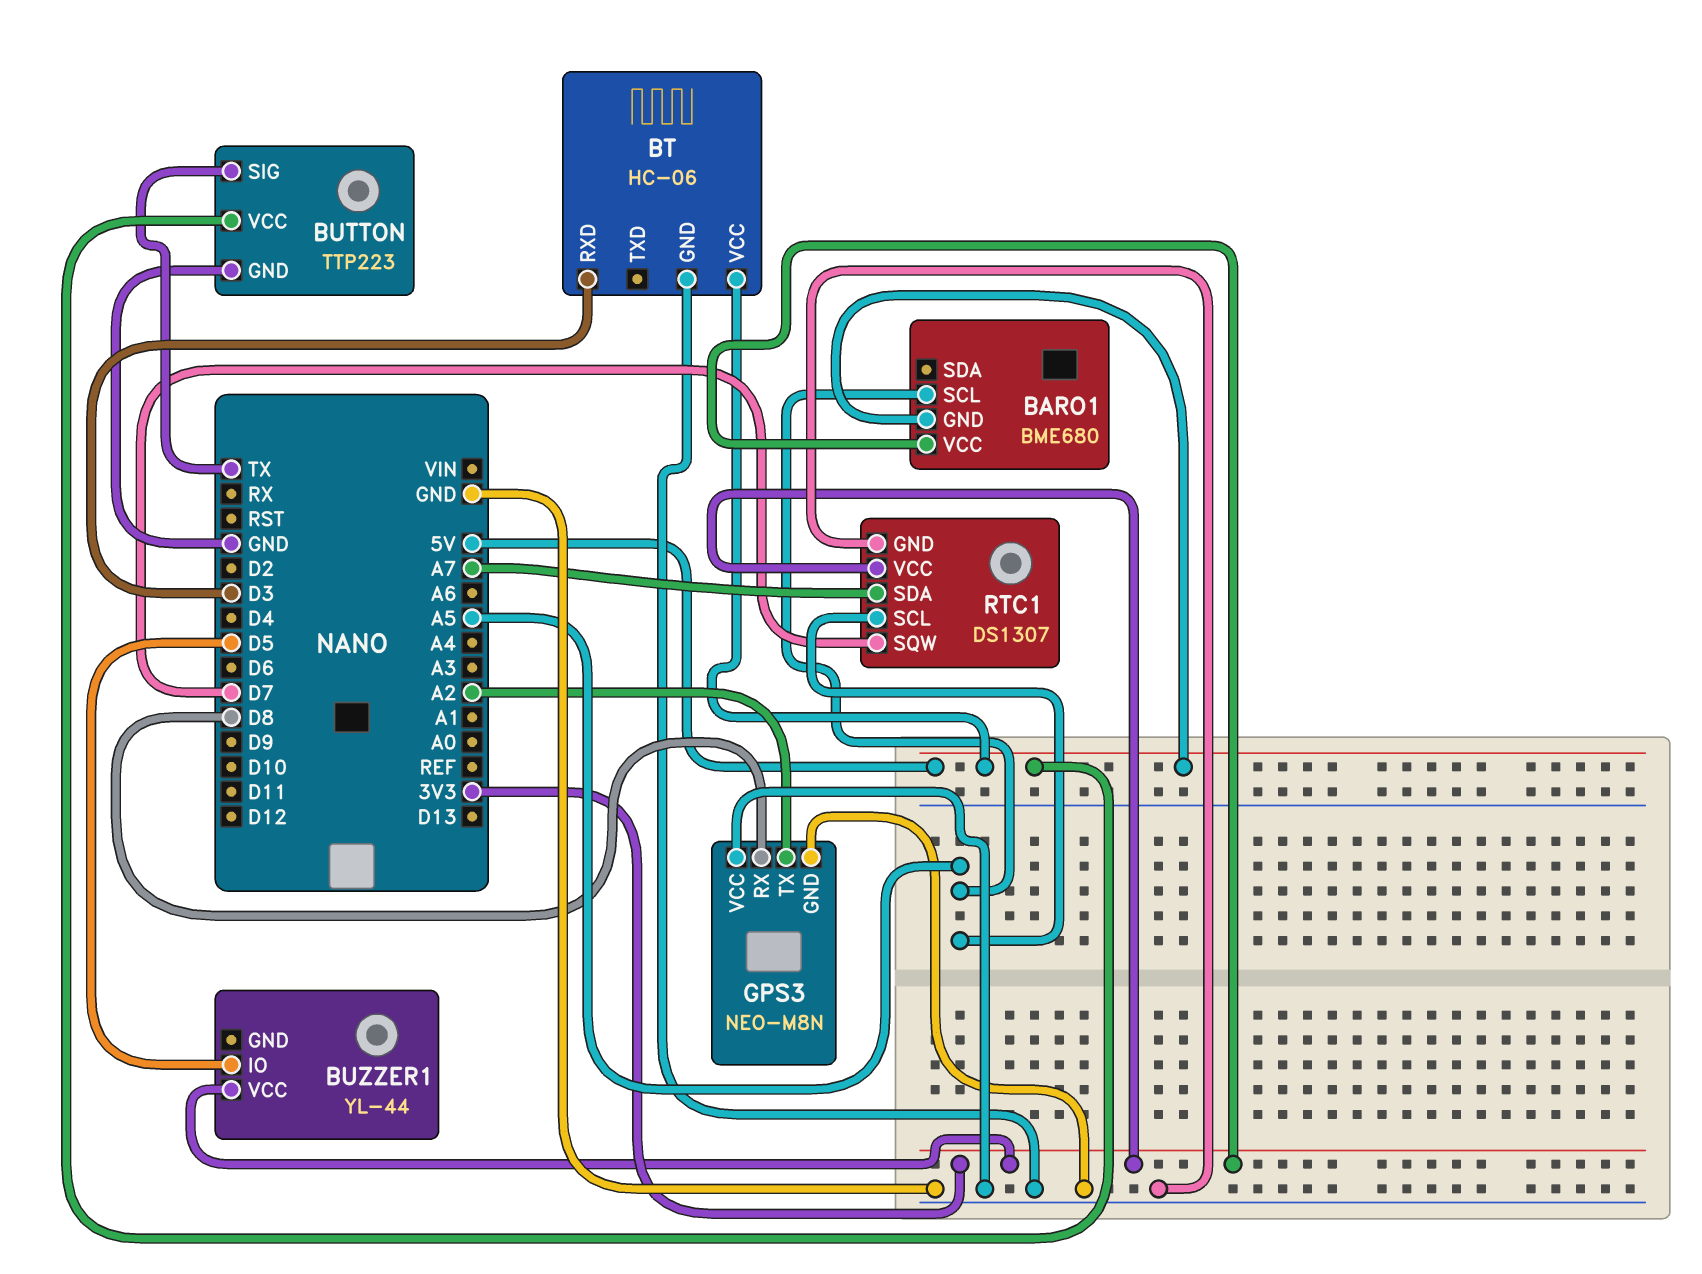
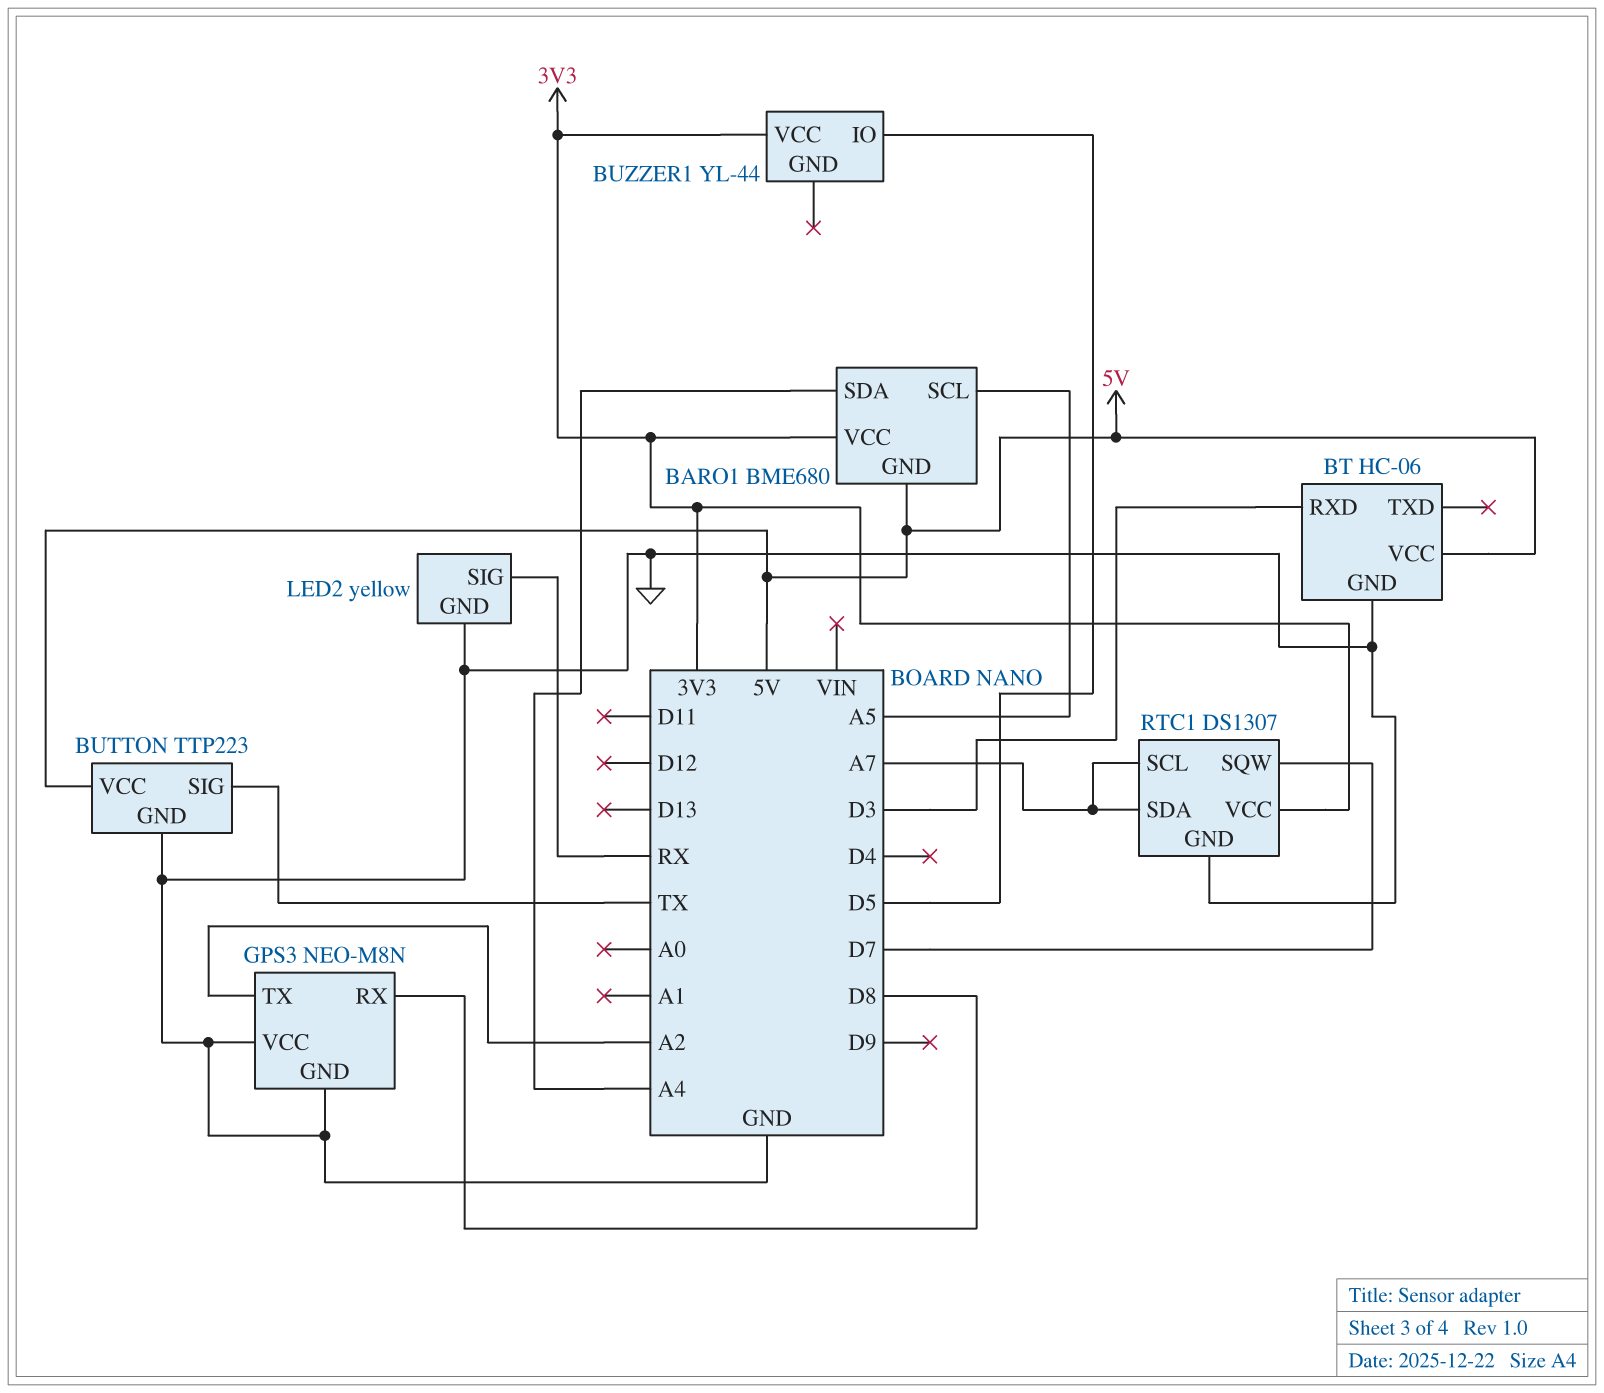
BARO1 pin SDA: none -> A4
LED2: none -> yellow
LED2 pin GND: none -> GND
LED2 pin SIG: none -> RX
RTC1 pin SCL: A5 -> A7

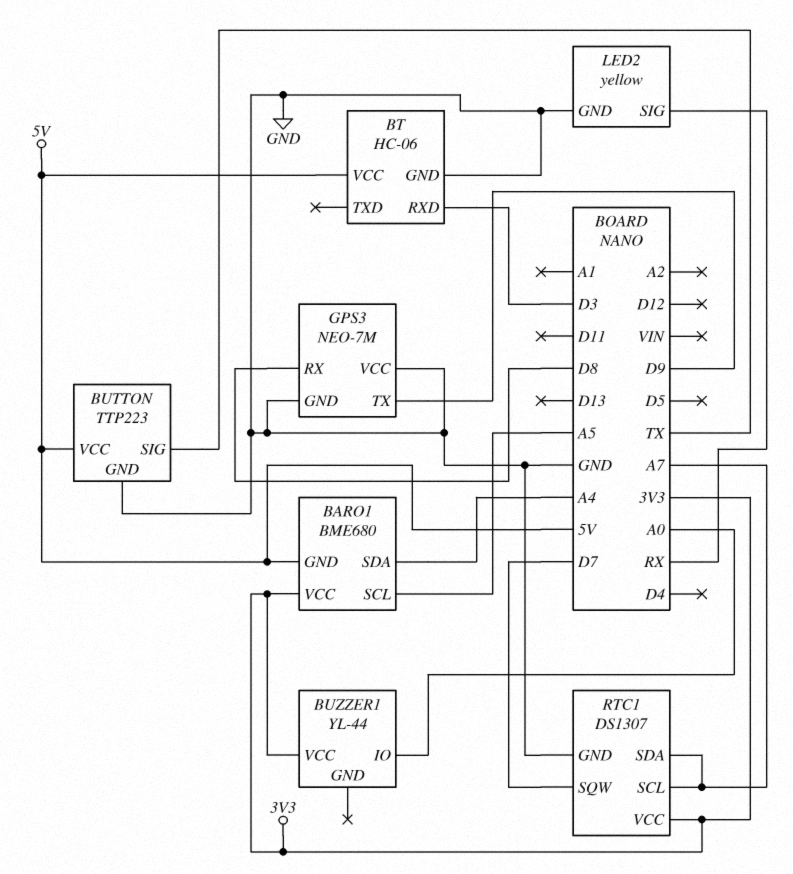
BUZZER1 pin IO: D5 -> A0
GPS3: NEO-M8N -> NEO-7M
GPS3 pin TX: A2 -> D9

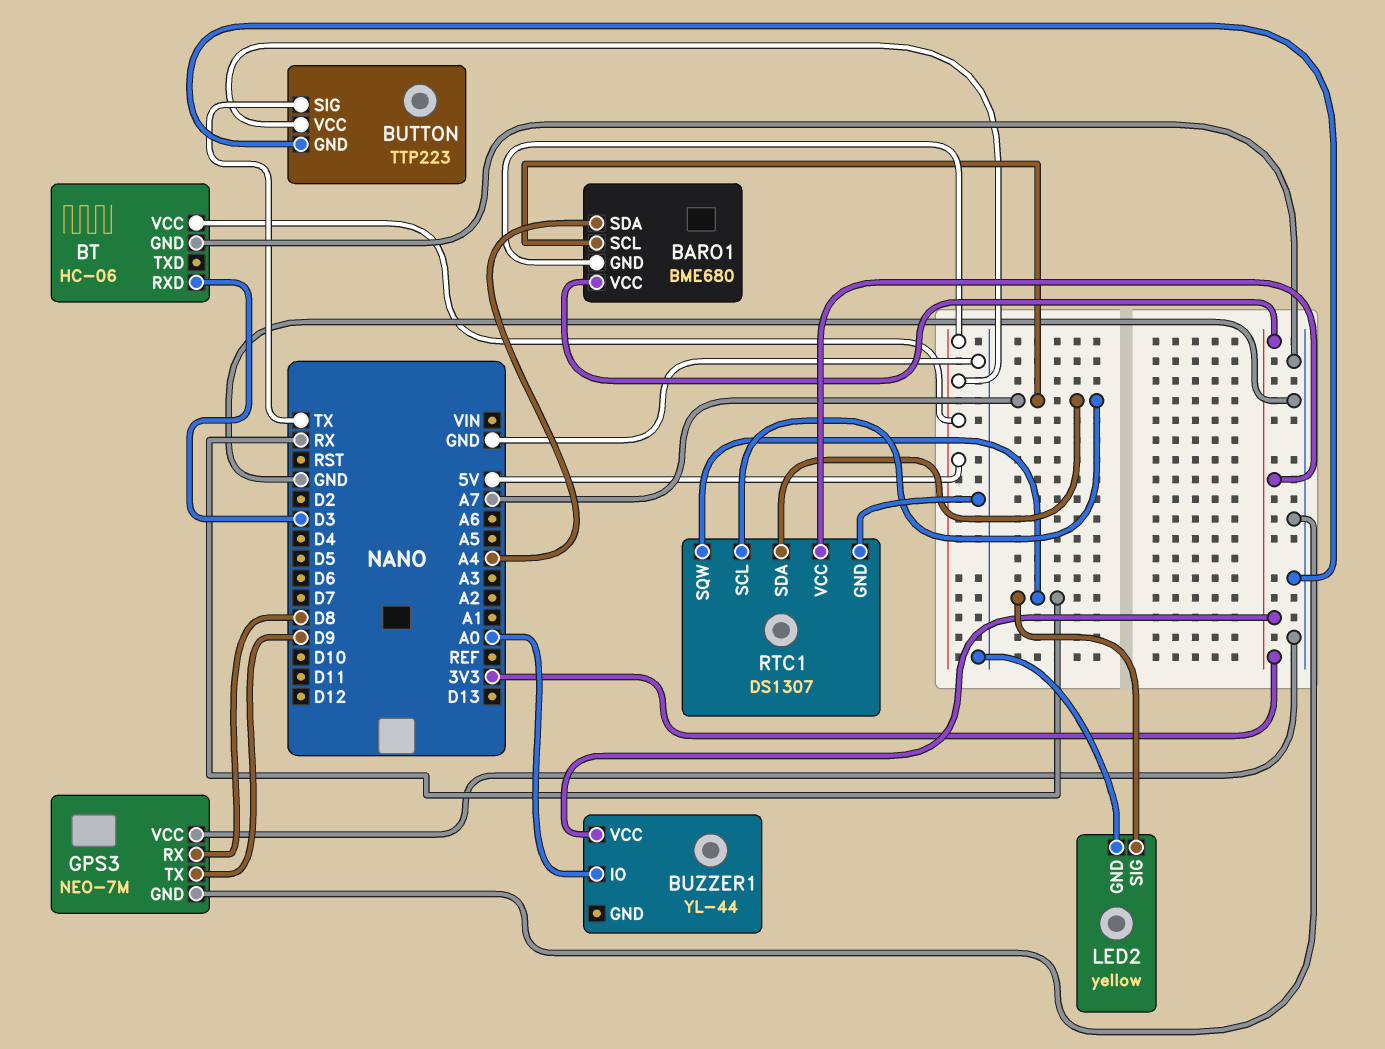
BARO1 pin SCL: A5 -> A7
RTC1 pin SQW: D7 -> RX

